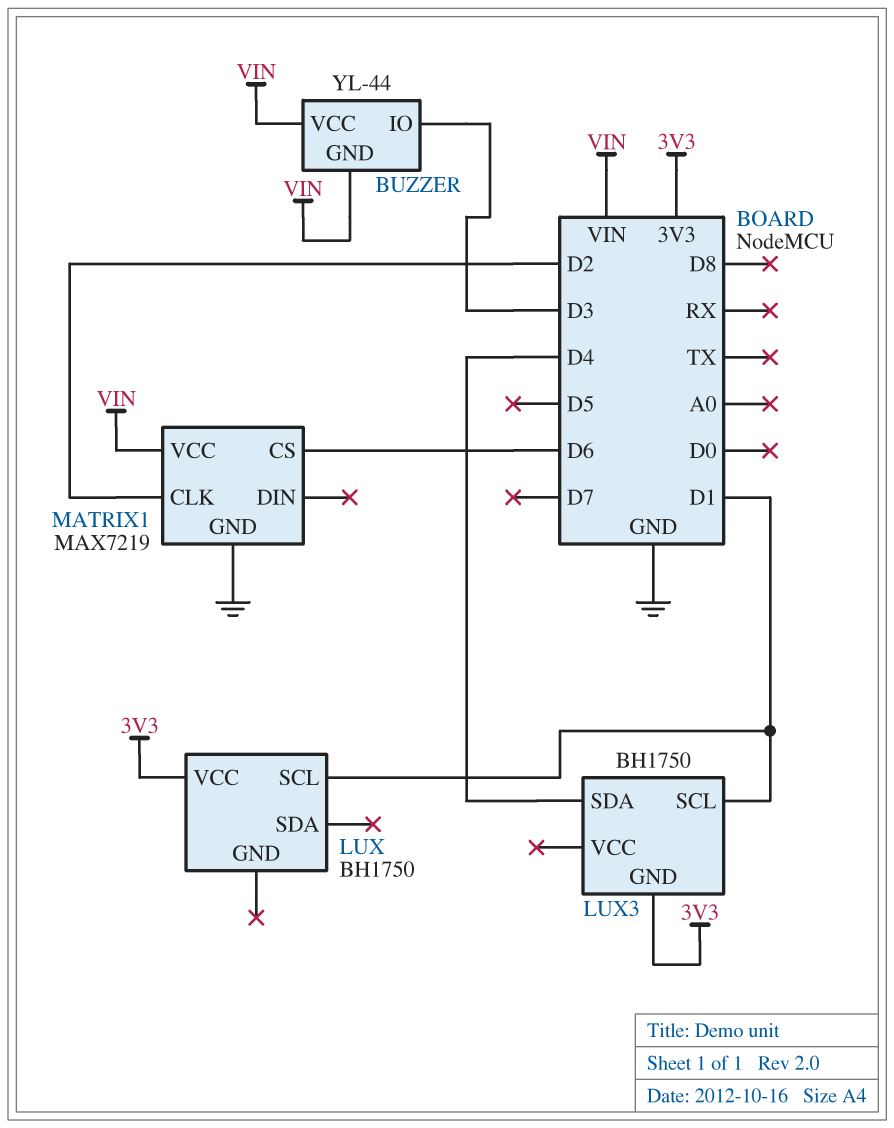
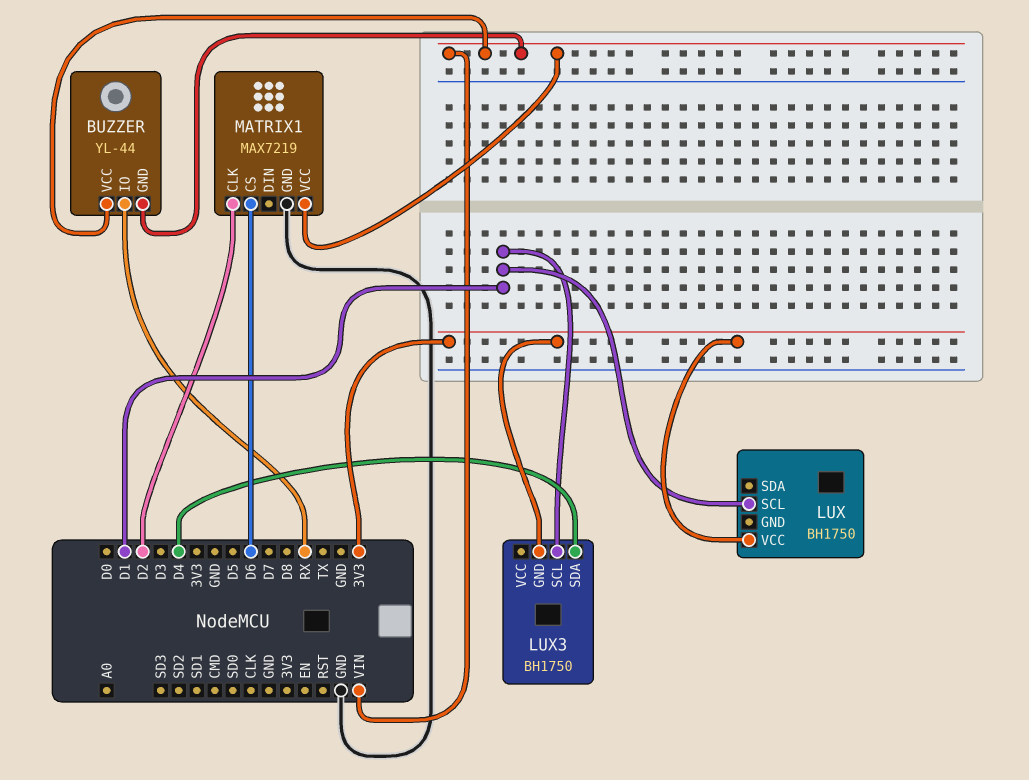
BUZZER pin IO: D3 -> RX

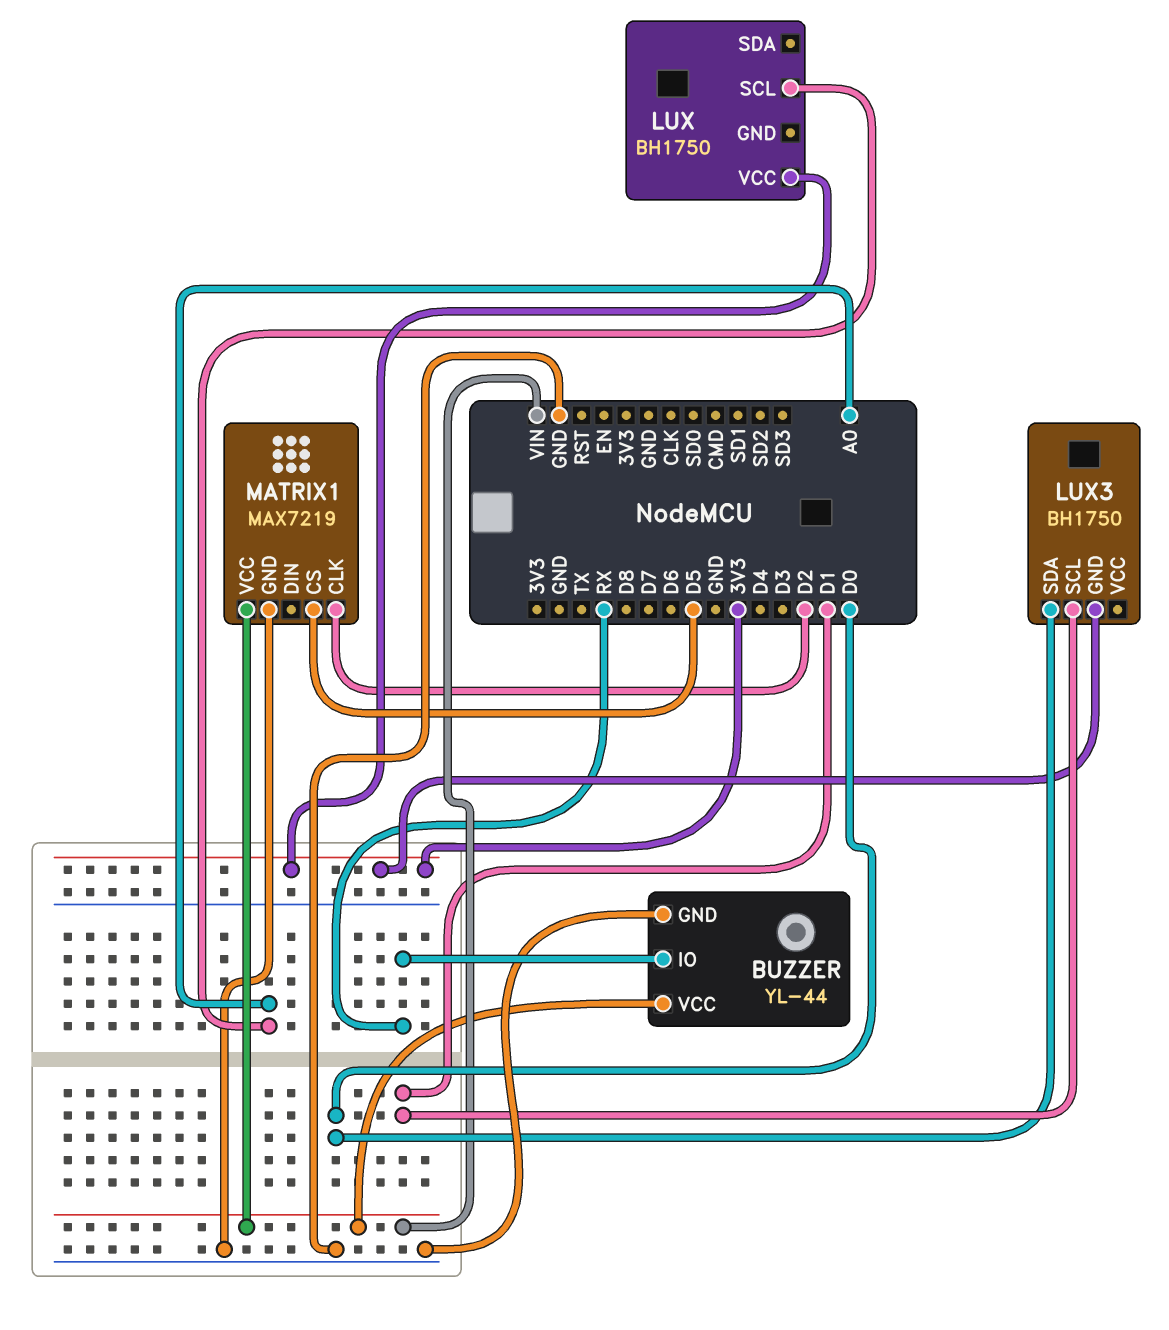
BUZZER pin GND: VIN -> GND
LUX pin SCL: D1 -> A0
LUX3 pin SDA: D4 -> D0
MATRIX1 pin CS: D6 -> D5

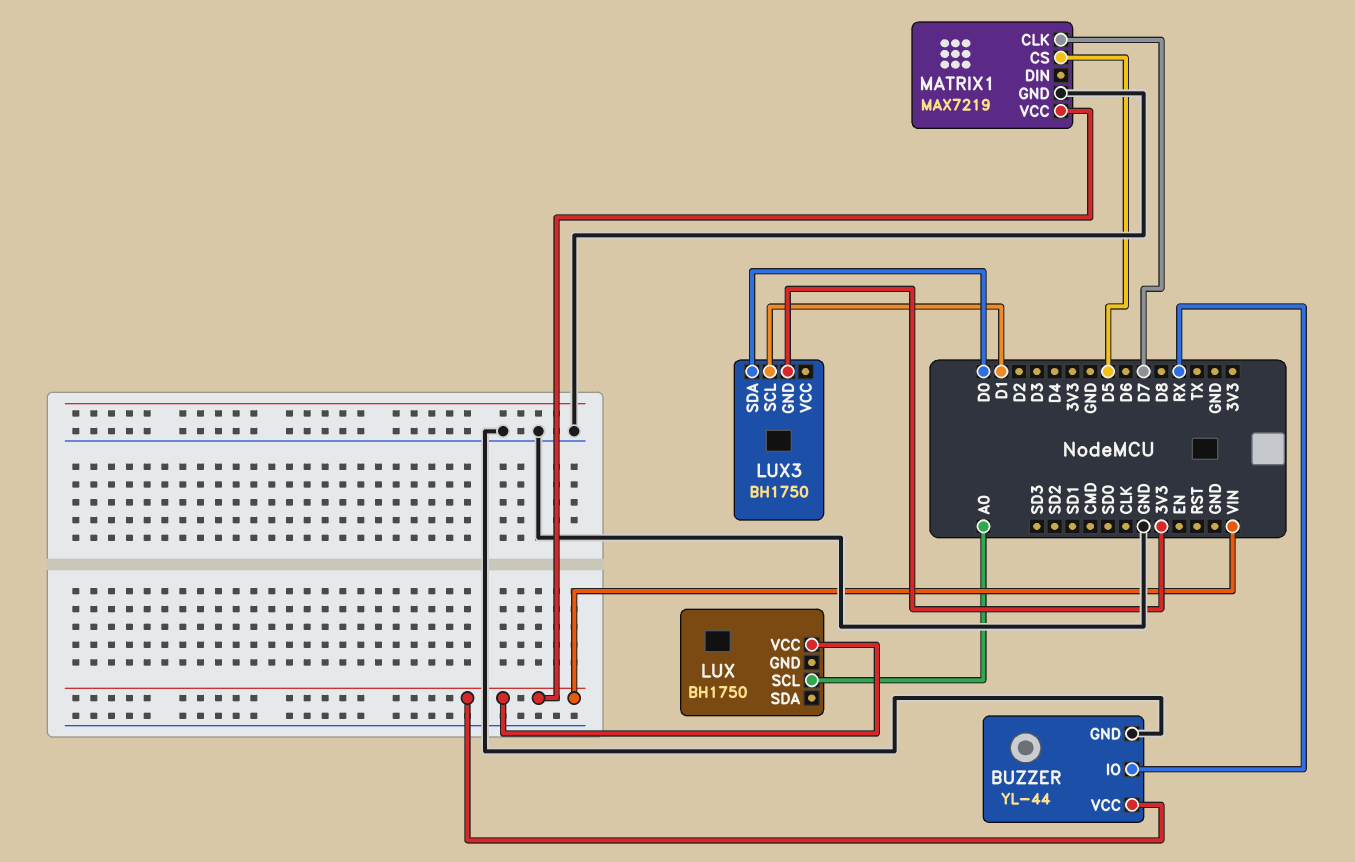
LUX pin VCC: 3V3 -> VIN
MATRIX1 pin CLK: D2 -> D7

